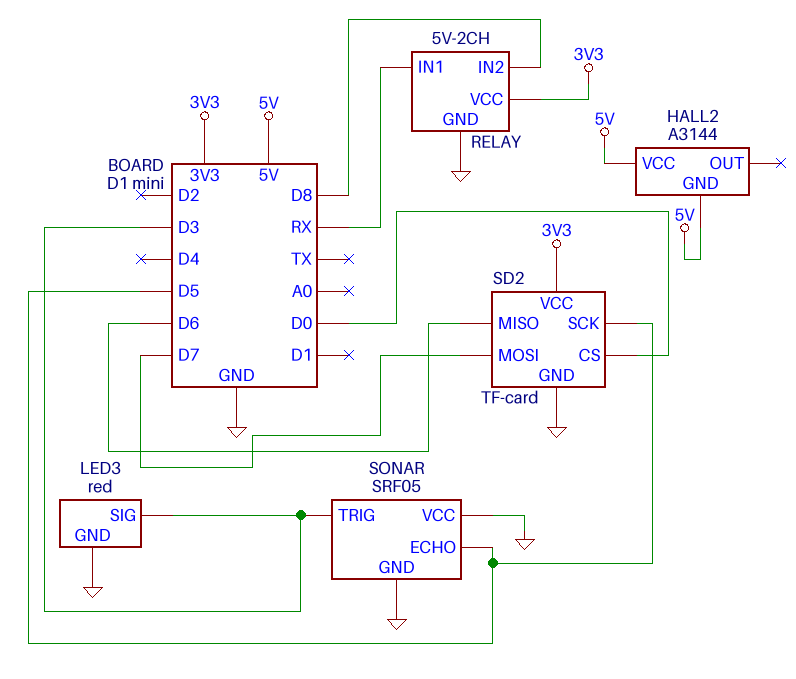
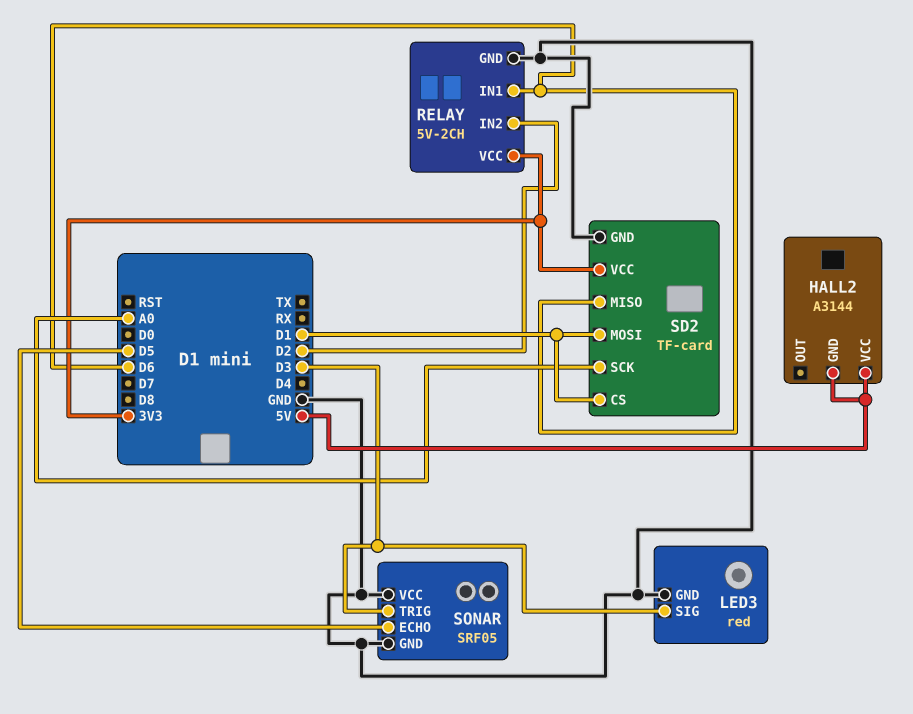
RELAY pin IN1: RX -> D6
RELAY pin IN2: D8 -> D2
SD2 pin CS: D0 -> D1
SD2 pin MOSI: D7 -> D1
SD2 pin SCK: D5 -> A0

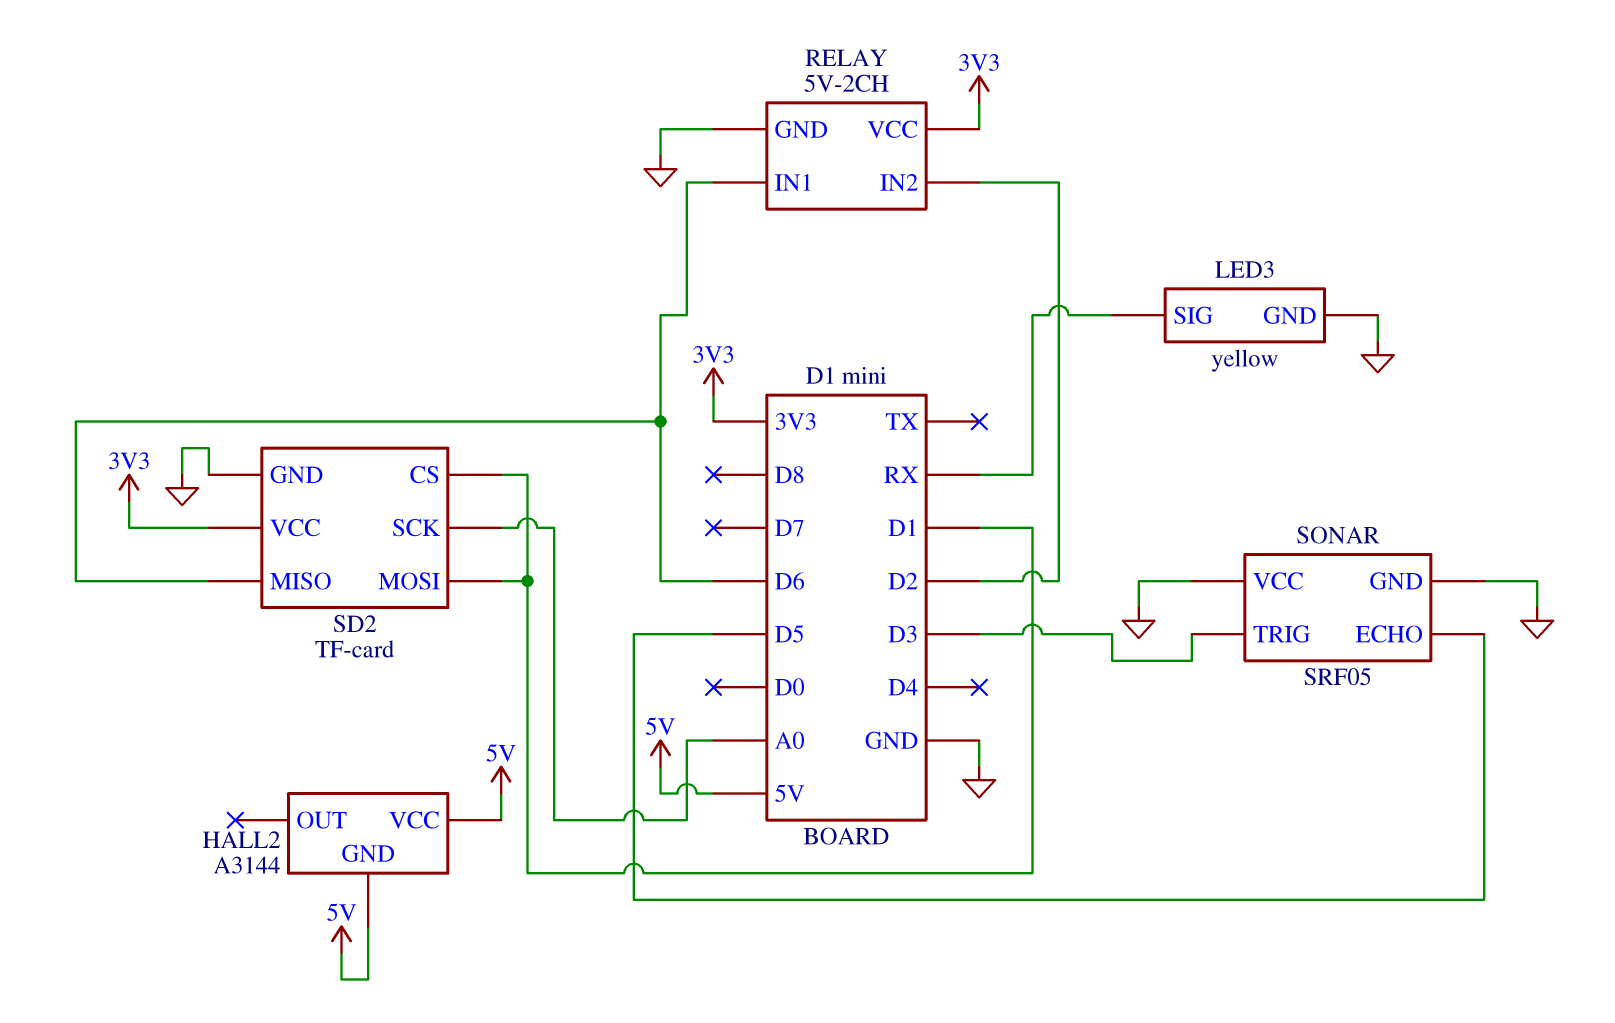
LED3: red -> yellow
LED3 pin SIG: D3 -> RX

